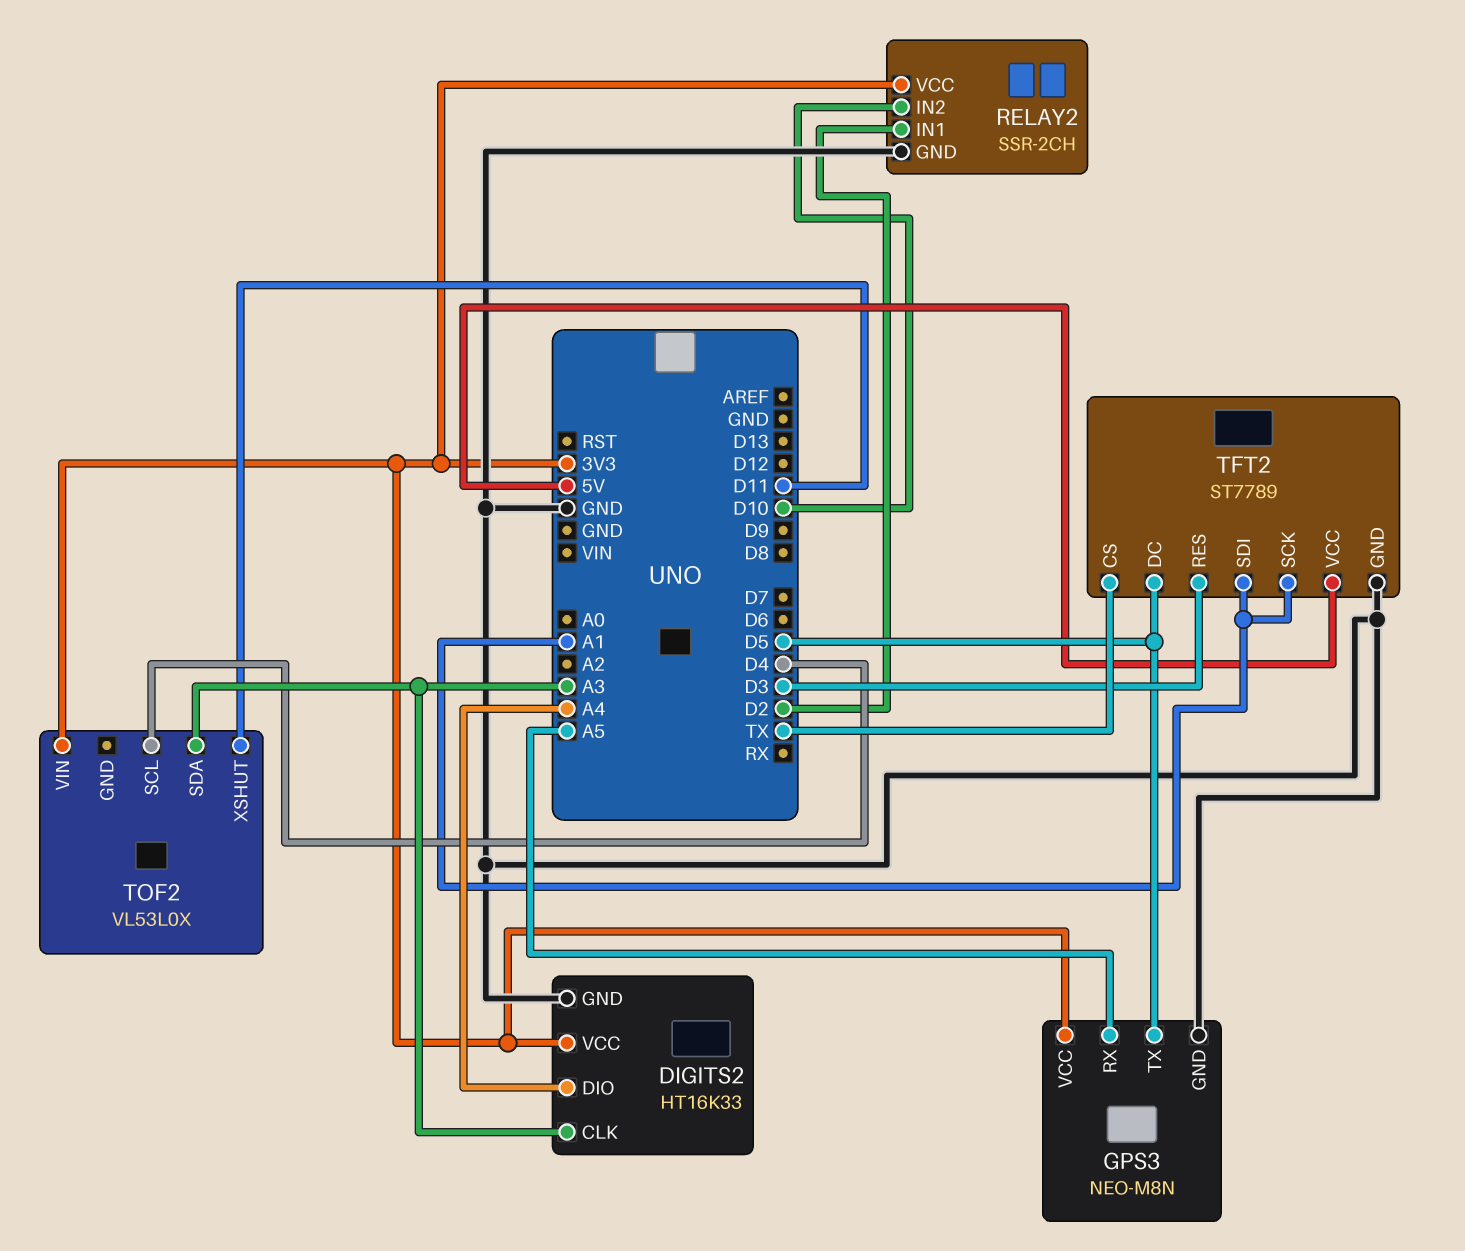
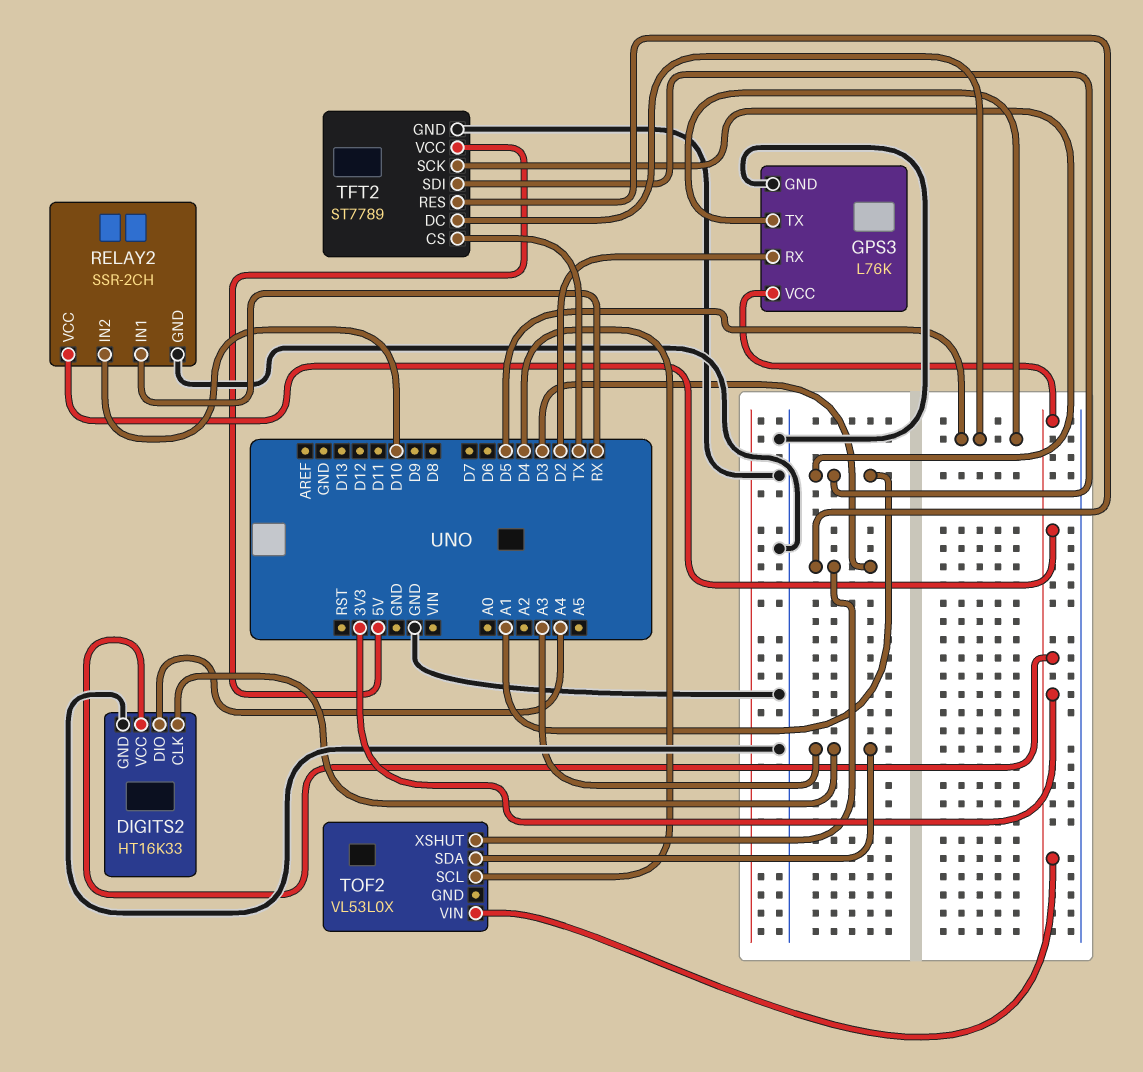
GPS3: NEO-M8N -> L76K
GPS3 pin RX: A5 -> D2
RELAY2 pin IN1: D2 -> RX
TOF2 pin XSHUT: D11 -> D3

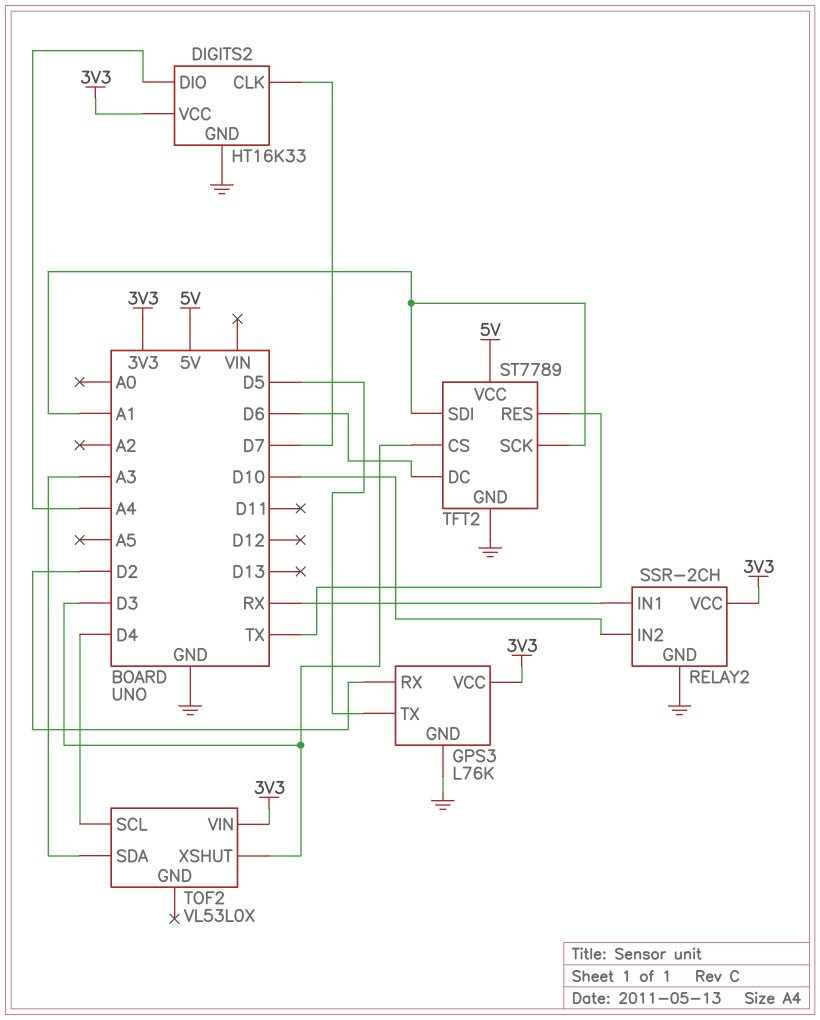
DIGITS2 pin CLK: A3 -> D7
TFT2 pin CS: TX -> D3
TFT2 pin DC: D5 -> D6
TFT2 pin RES: D3 -> TX

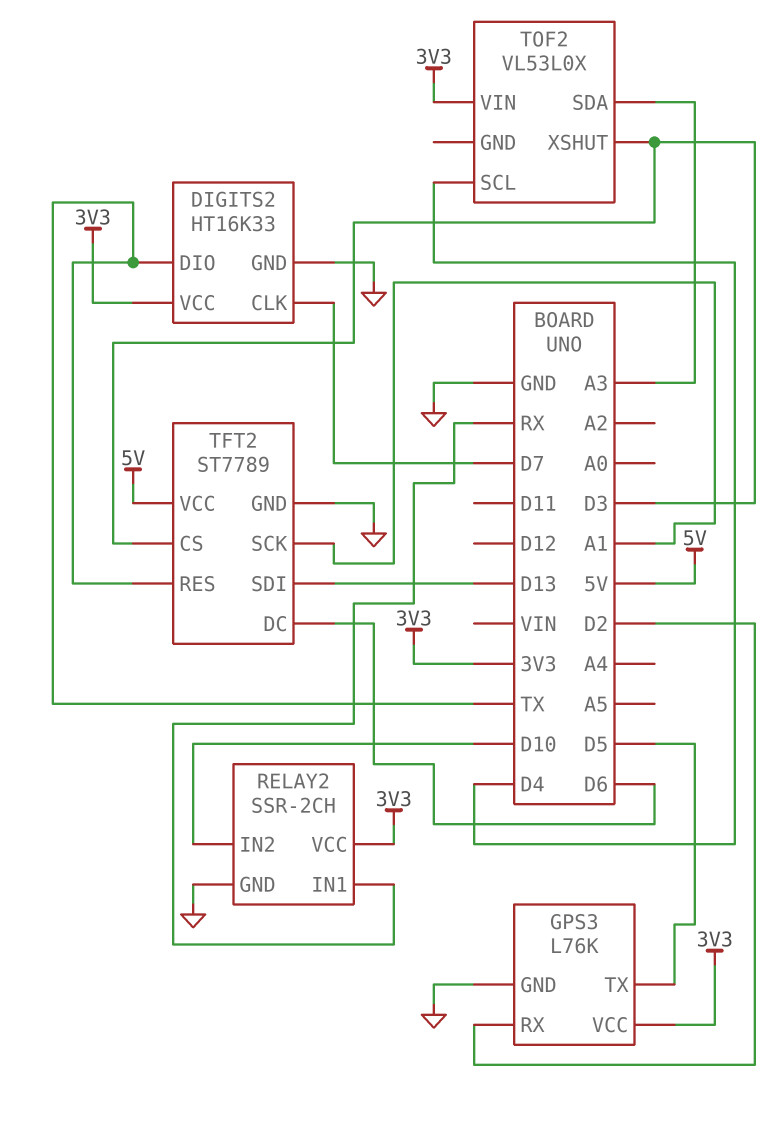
DIGITS2 pin DIO: A4 -> TX
TFT2 pin SDI: A1 -> D13

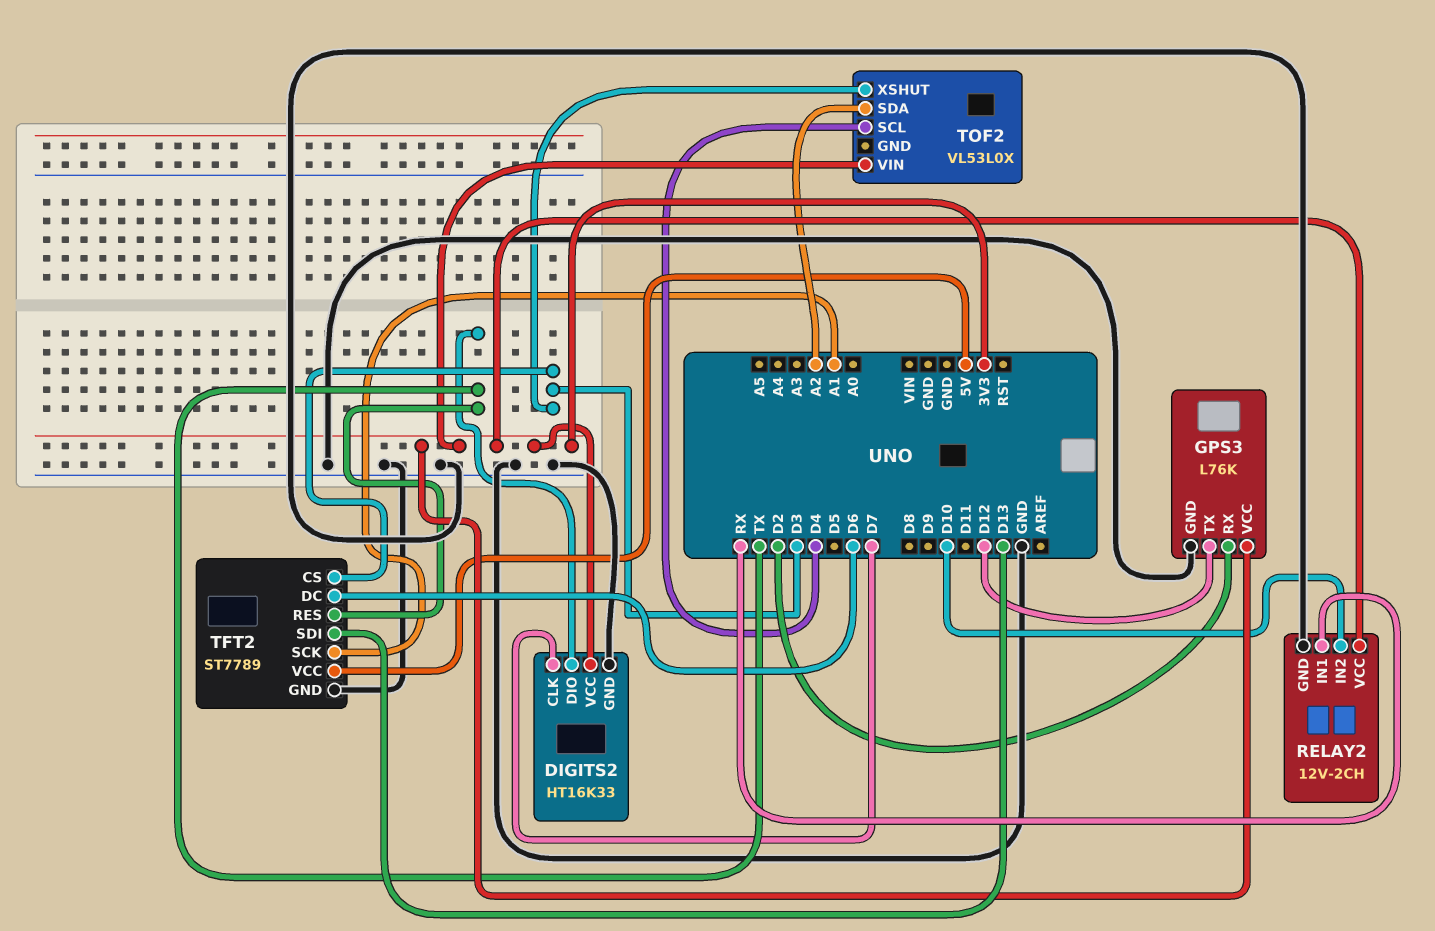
GPS3 pin TX: D5 -> D12
RELAY2: SSR-2CH -> 12V-2CH
TOF2 pin SDA: A3 -> A2

